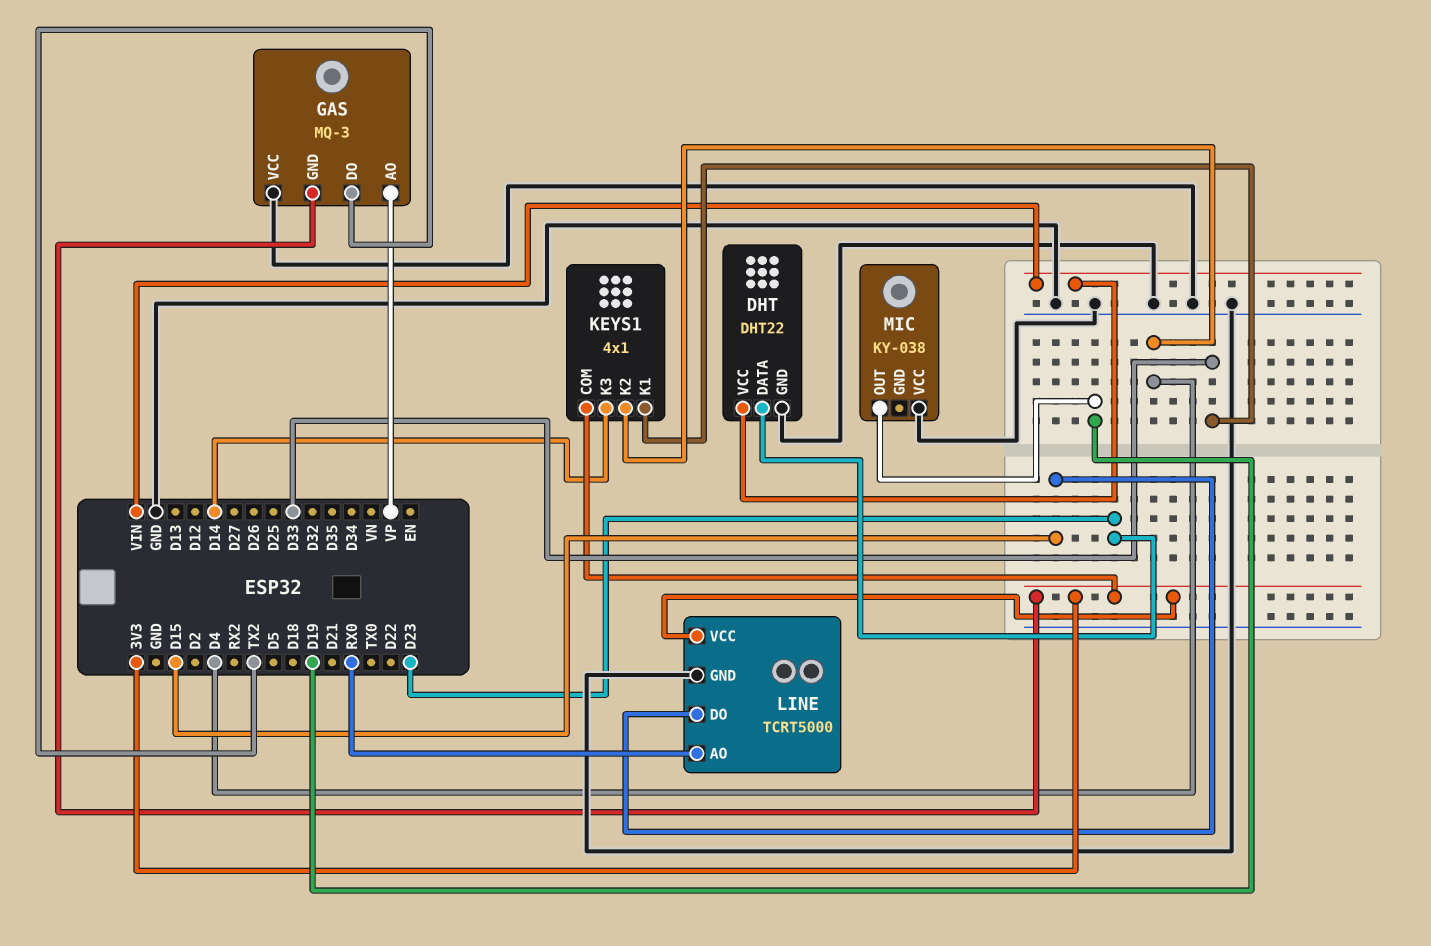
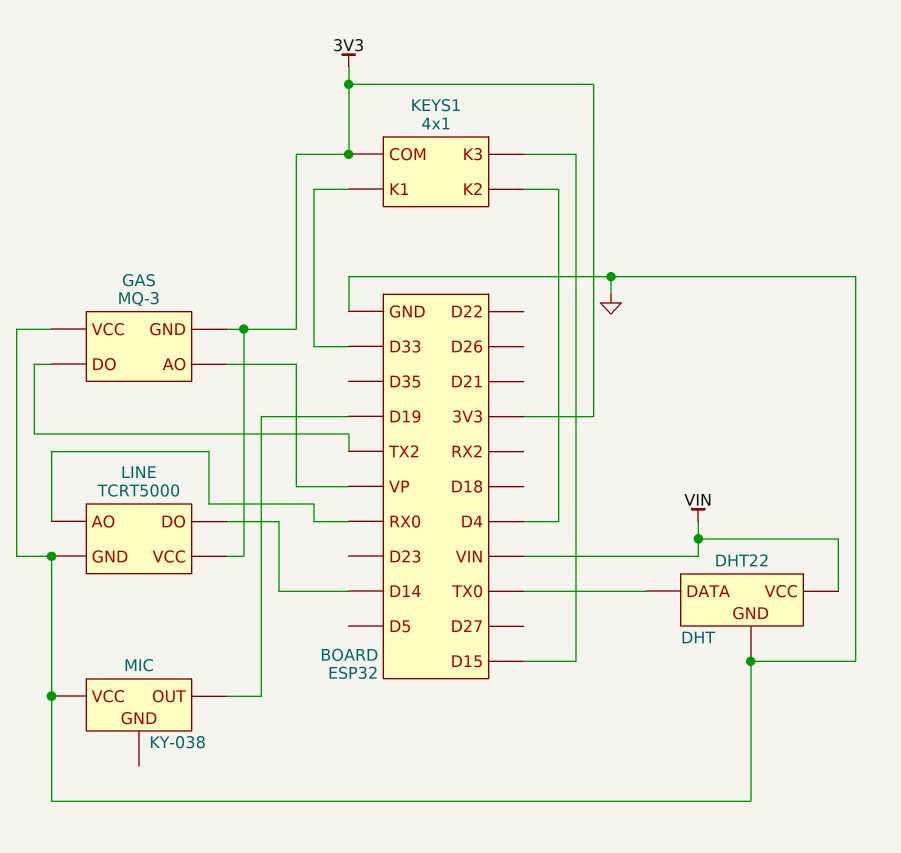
DHT pin DATA: D23 -> TX0
KEYS1 pin K3: D14 -> D15
LINE pin DO: D15 -> D14

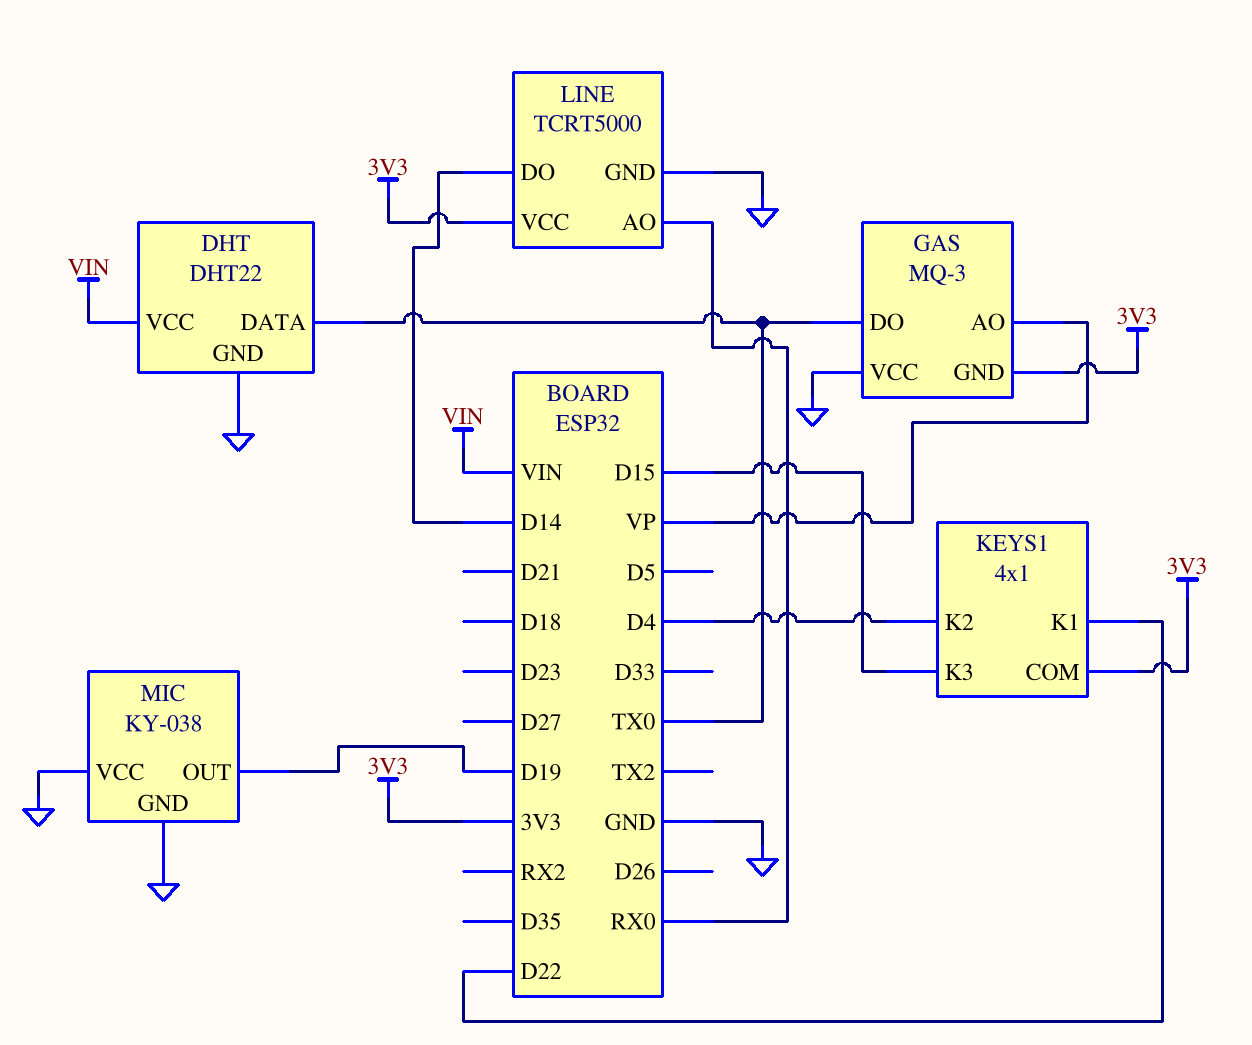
GAS pin DO: TX2 -> TX0
KEYS1 pin K1: D33 -> D22
MIC pin GND: none -> GND

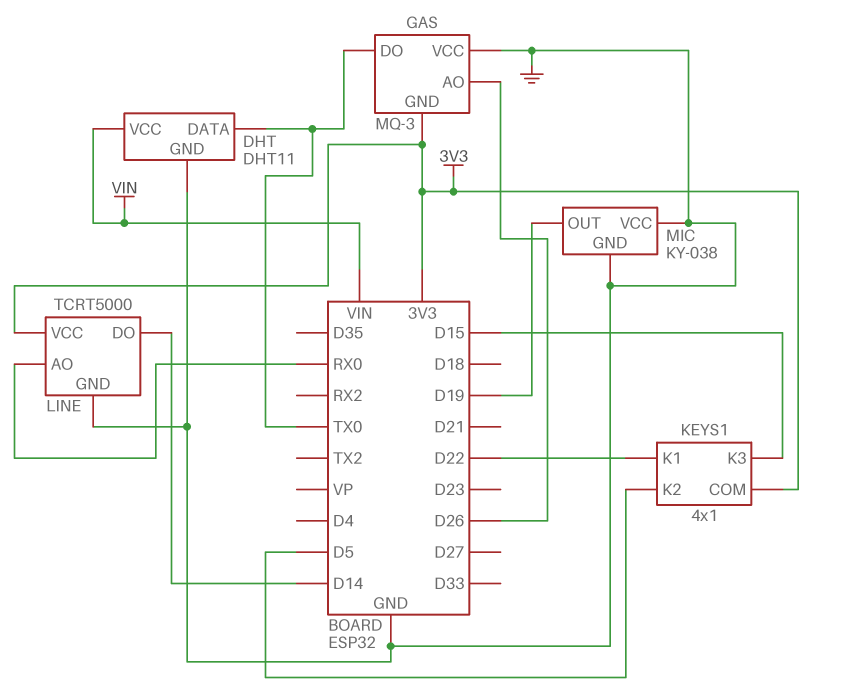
DHT: DHT22 -> DHT11
GAS pin AO: VP -> D26
KEYS1 pin K2: D4 -> D5

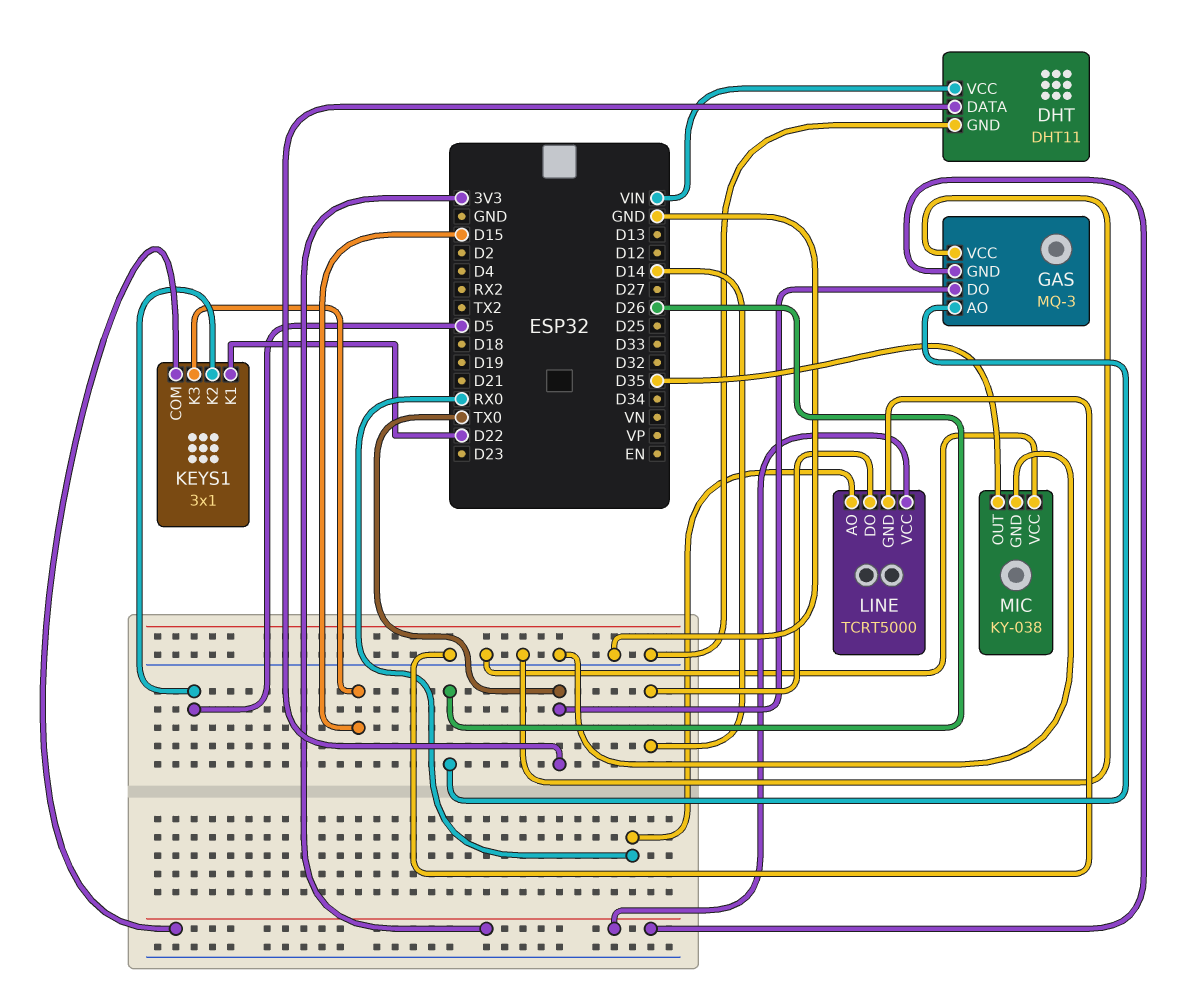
KEYS1: 4x1 -> 3x1
MIC pin OUT: D19 -> D35

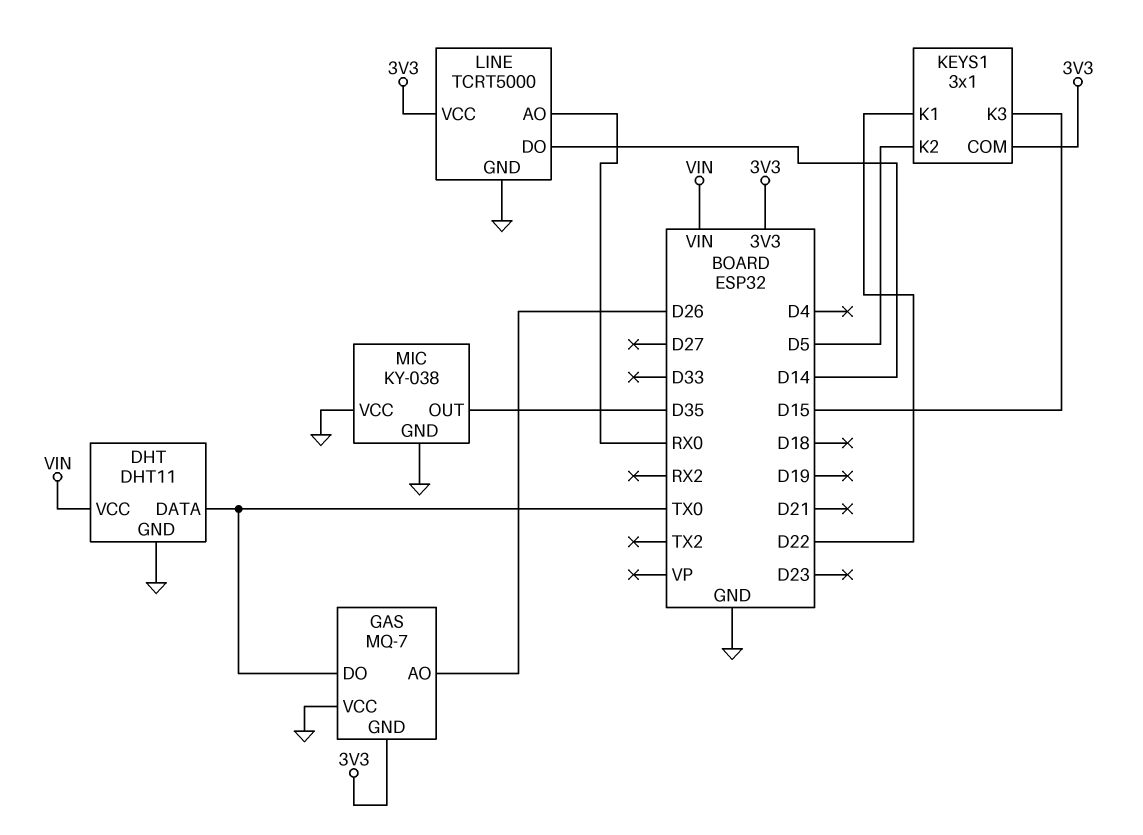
GAS: MQ-3 -> MQ-7

